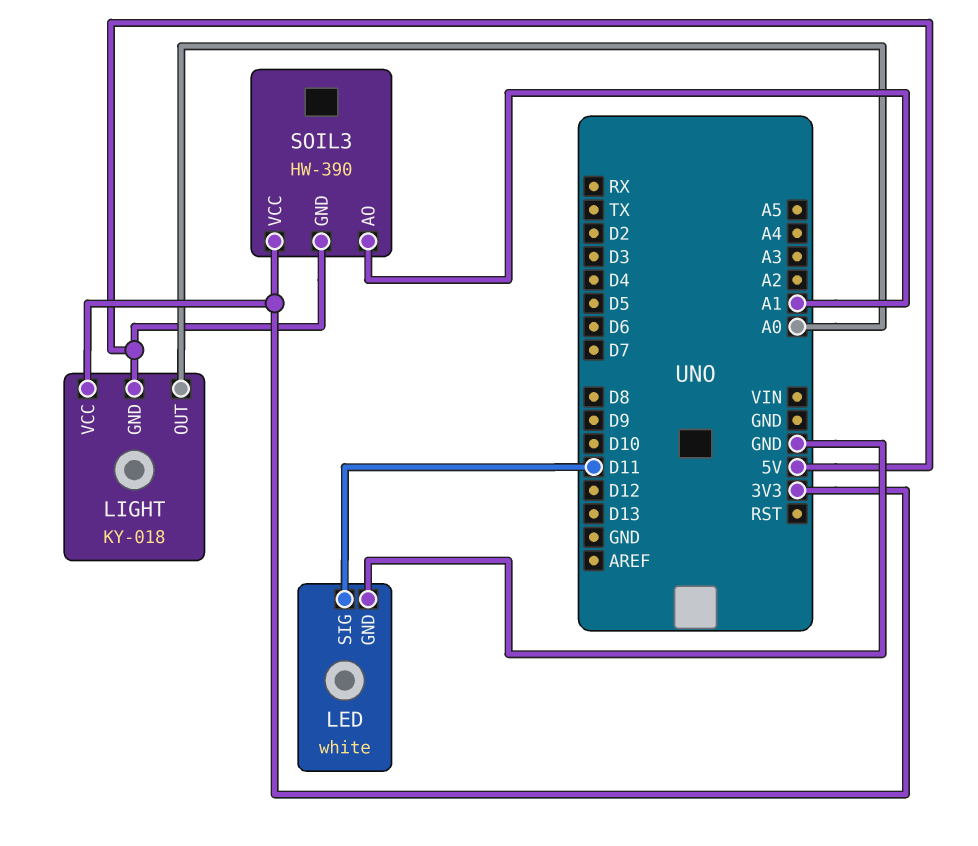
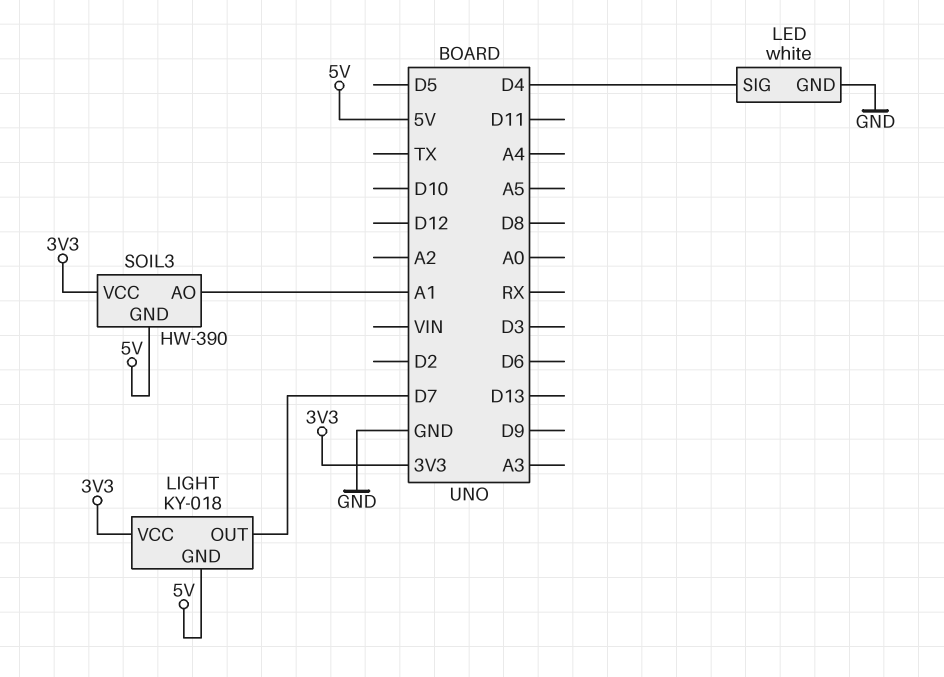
LED pin SIG: D11 -> D4
LIGHT pin OUT: A0 -> D7

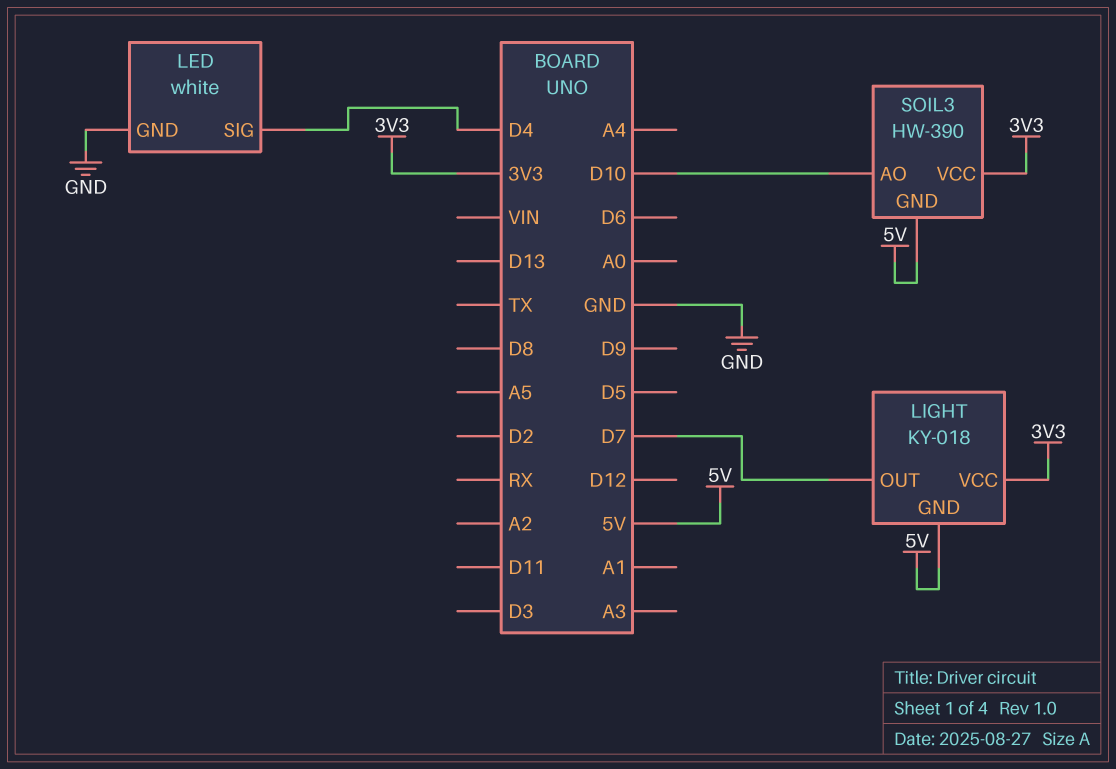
SOIL3 pin AO: A1 -> D10

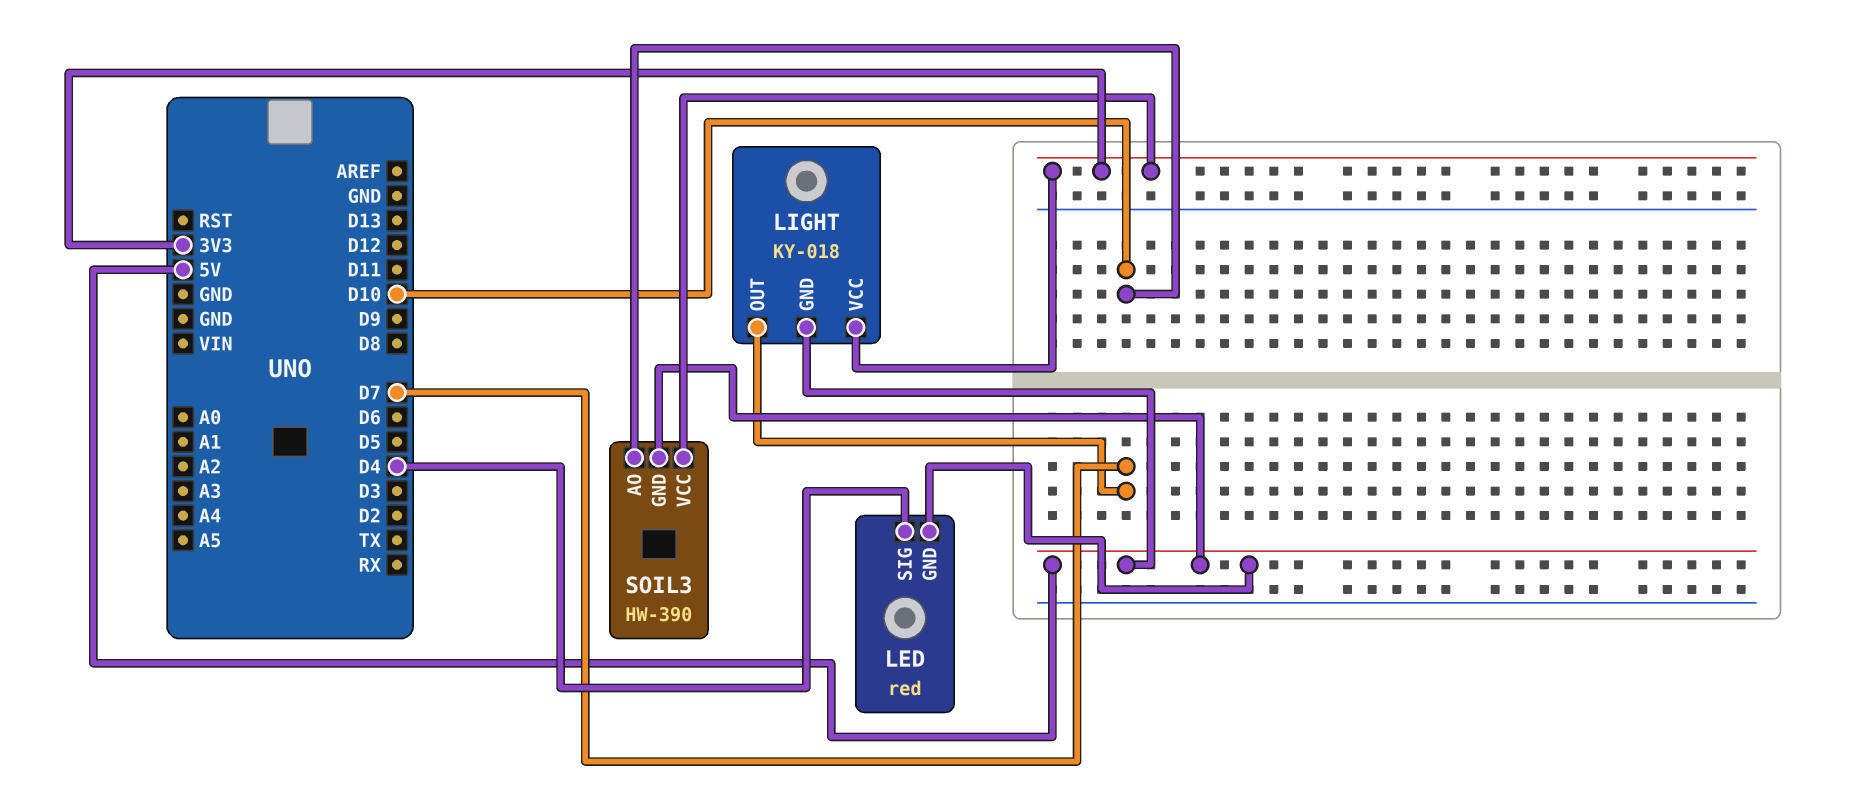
LED: white -> red
LED pin GND: GND -> 5V

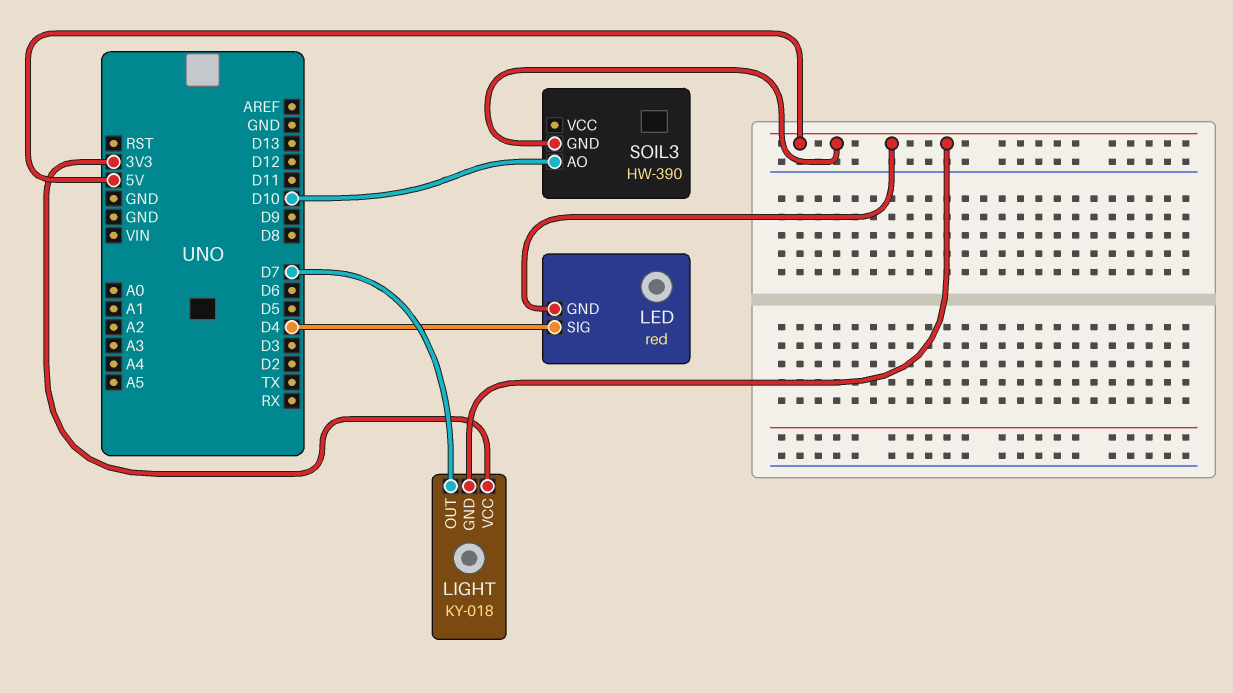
SOIL3 pin VCC: 3V3 -> none

